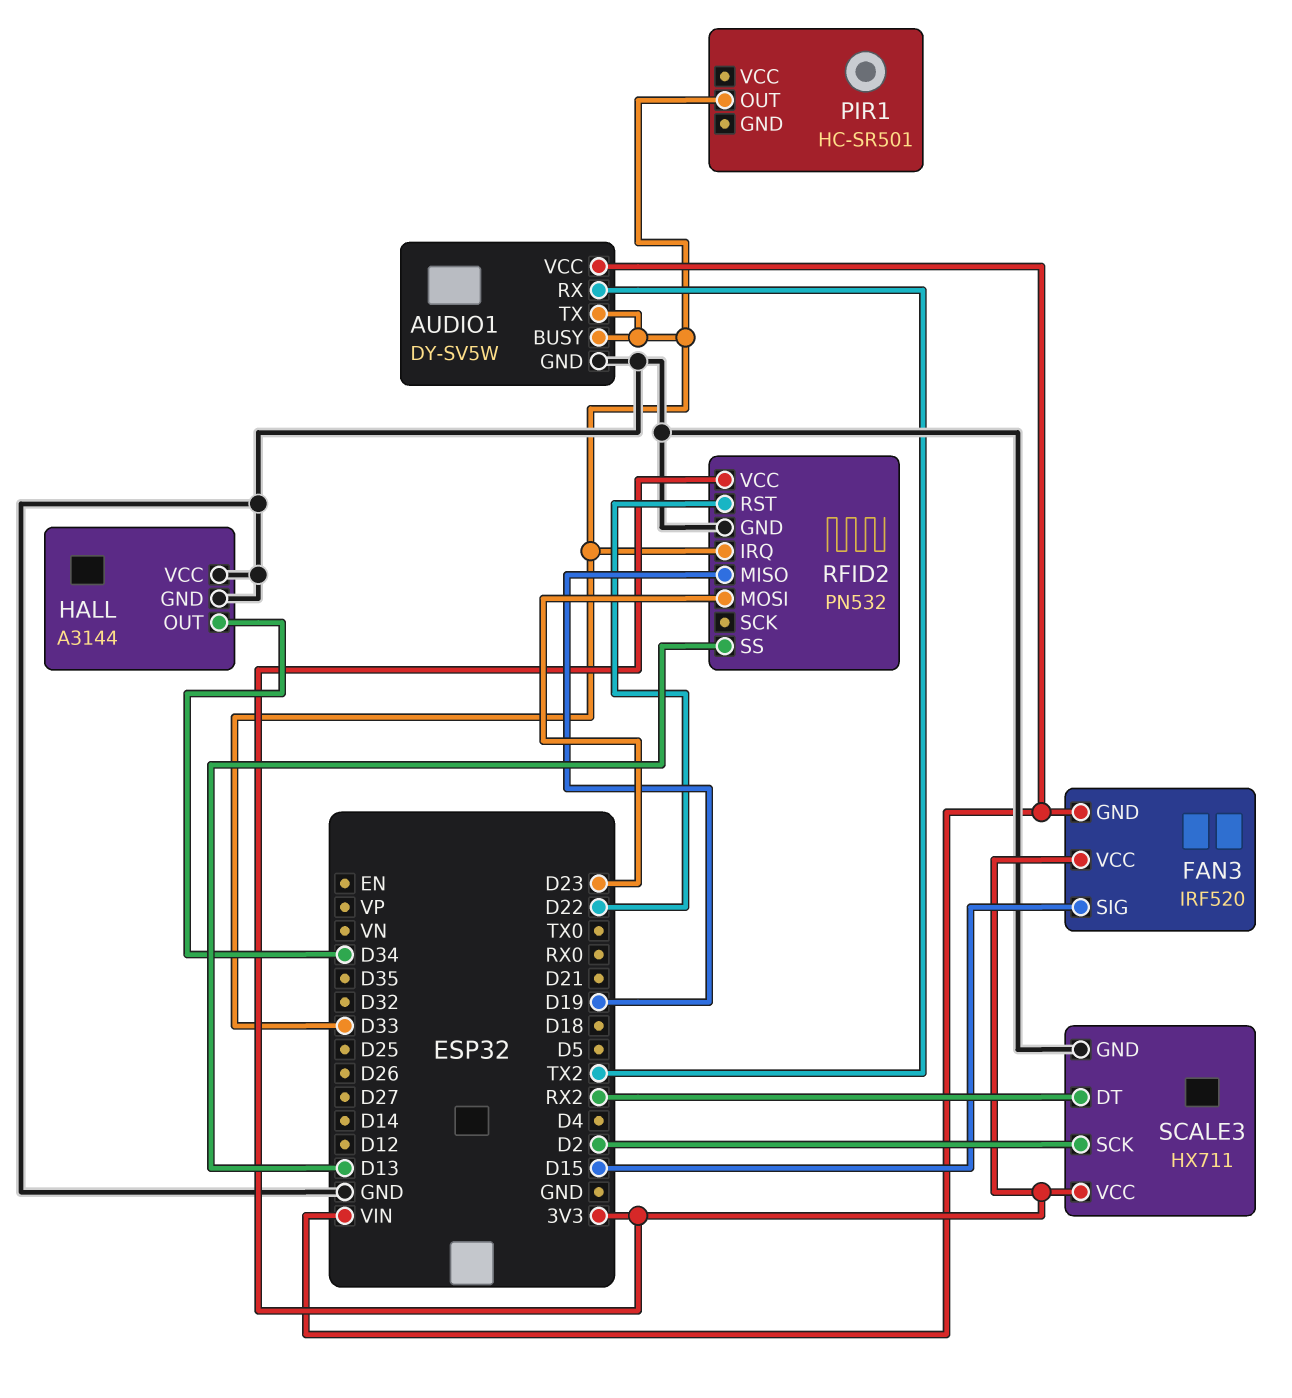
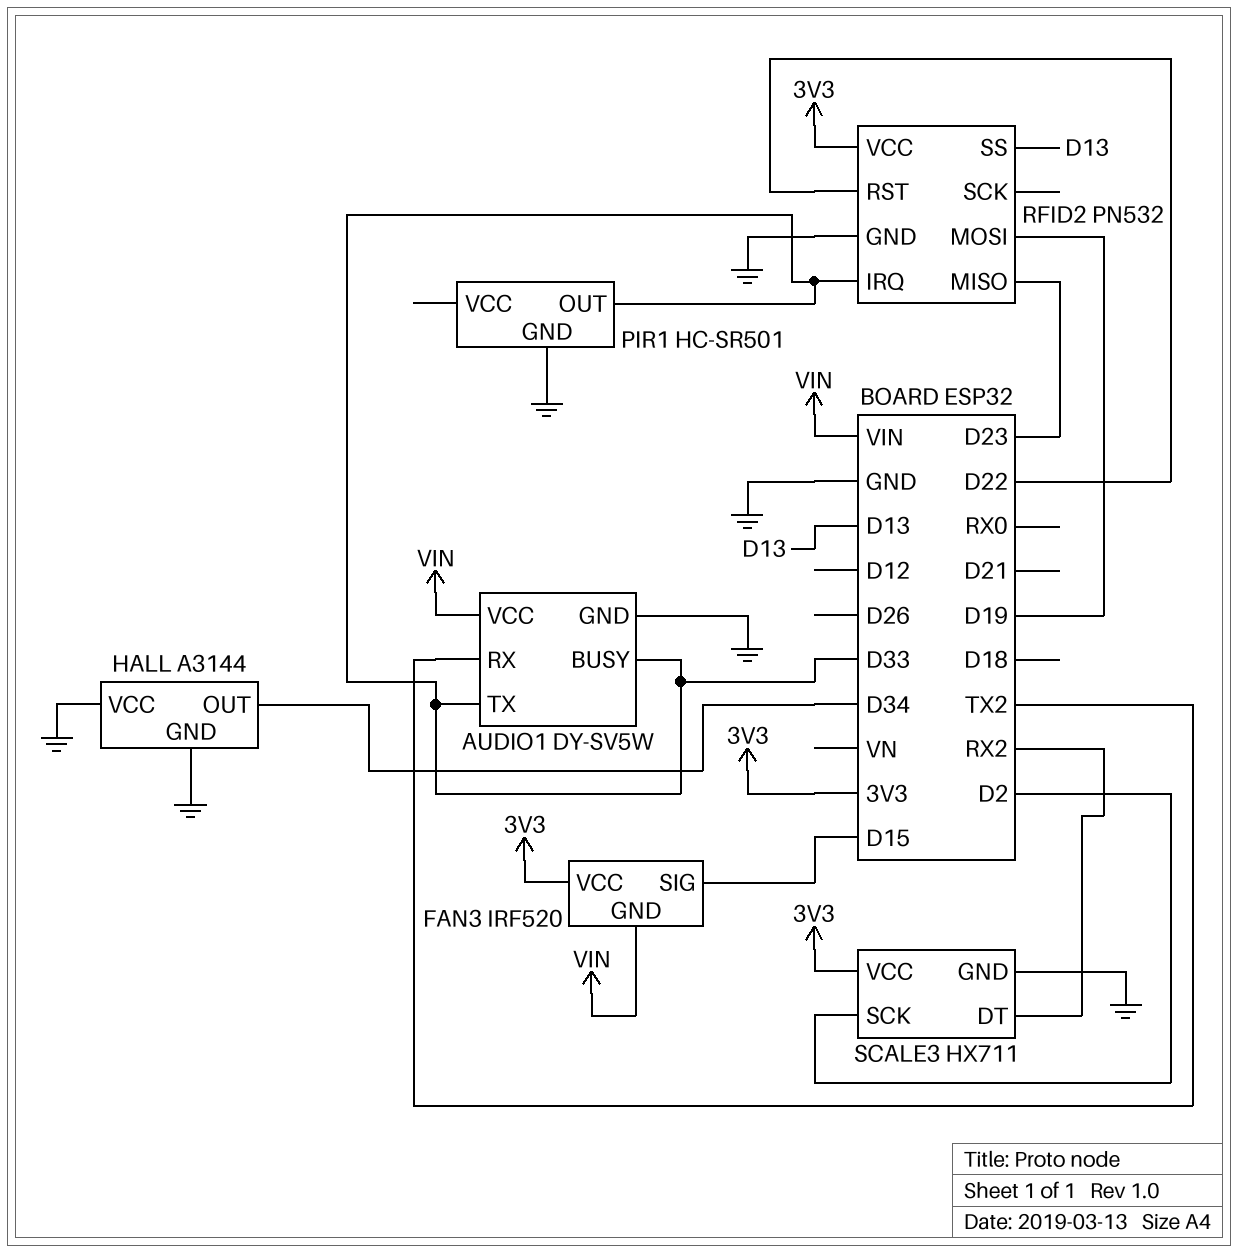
PIR1 pin GND: none -> GND
RFID2 pin MISO: D19 -> D23
RFID2 pin MOSI: D23 -> D19

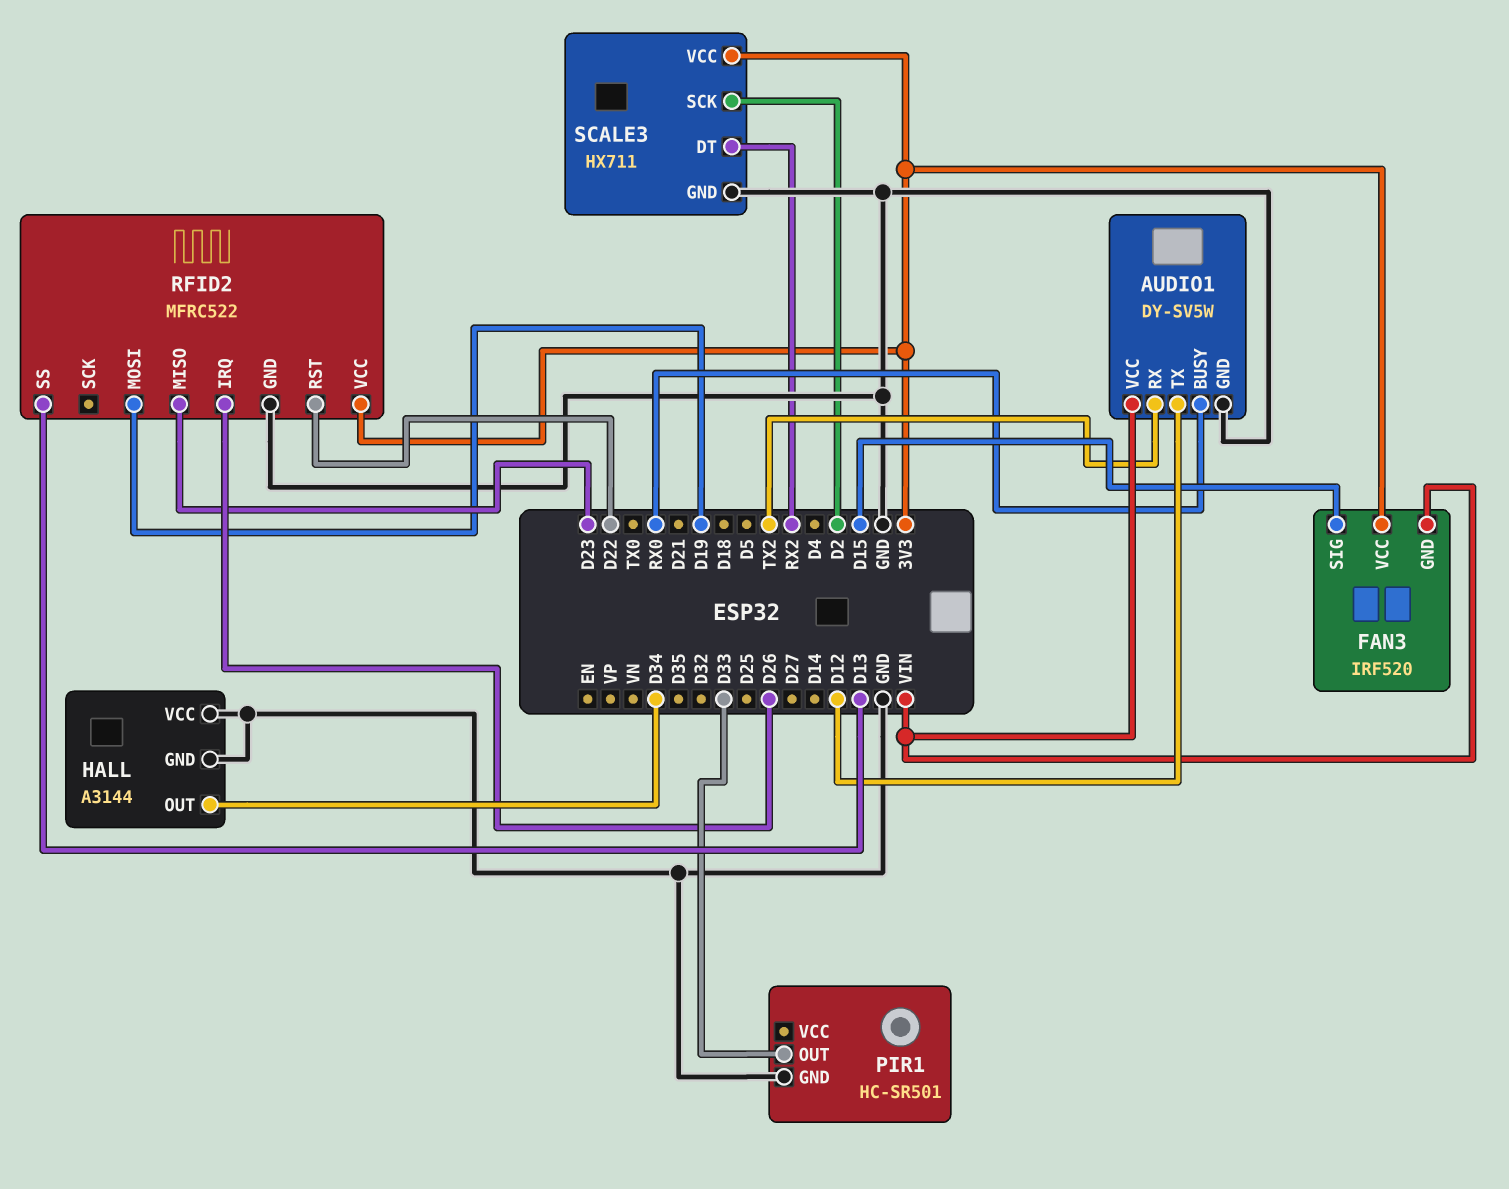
AUDIO1 pin BUSY: D33 -> RX0
AUDIO1 pin TX: D33 -> D12
RFID2: PN532 -> MFRC522
RFID2 pin IRQ: D33 -> D26

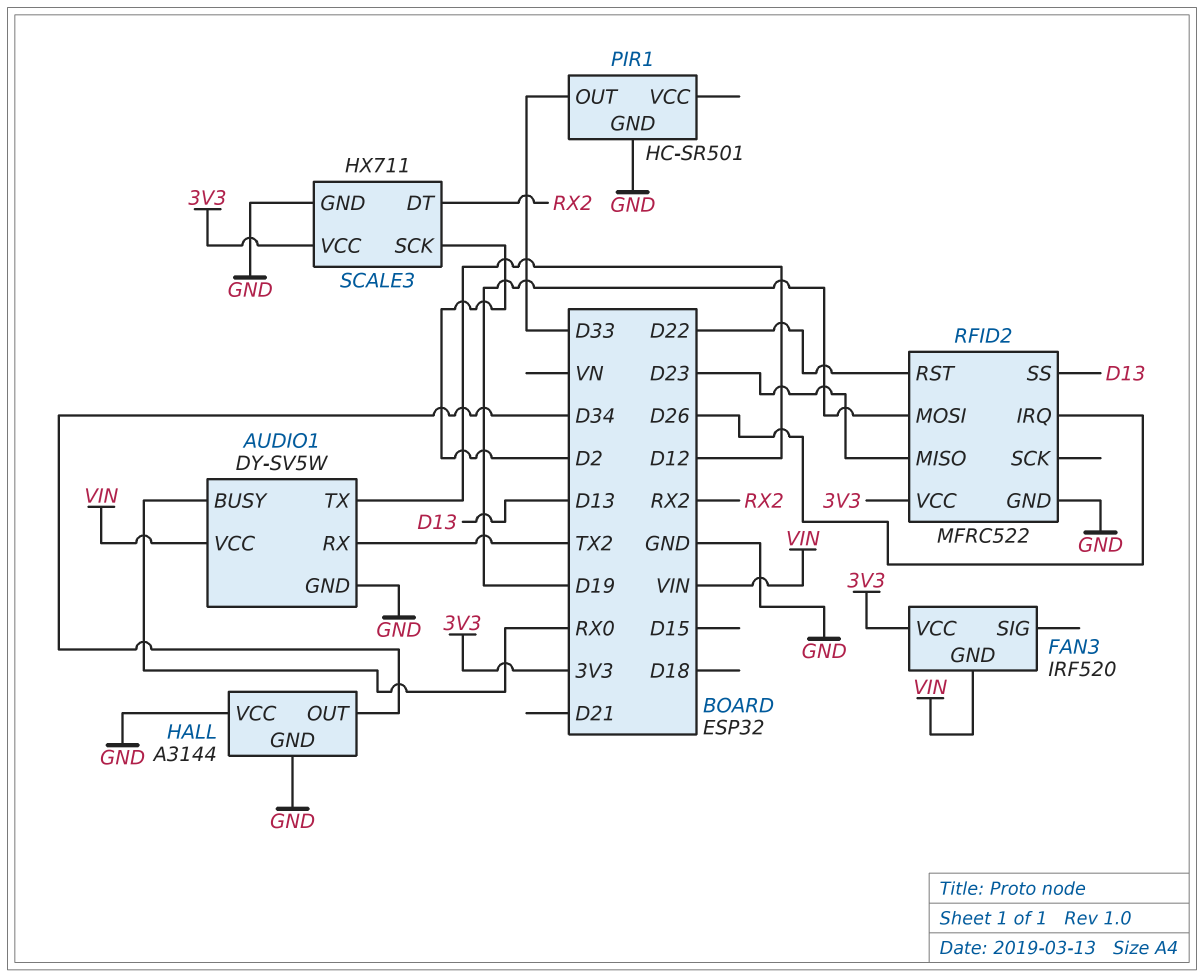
FAN3 pin SIG: D15 -> none

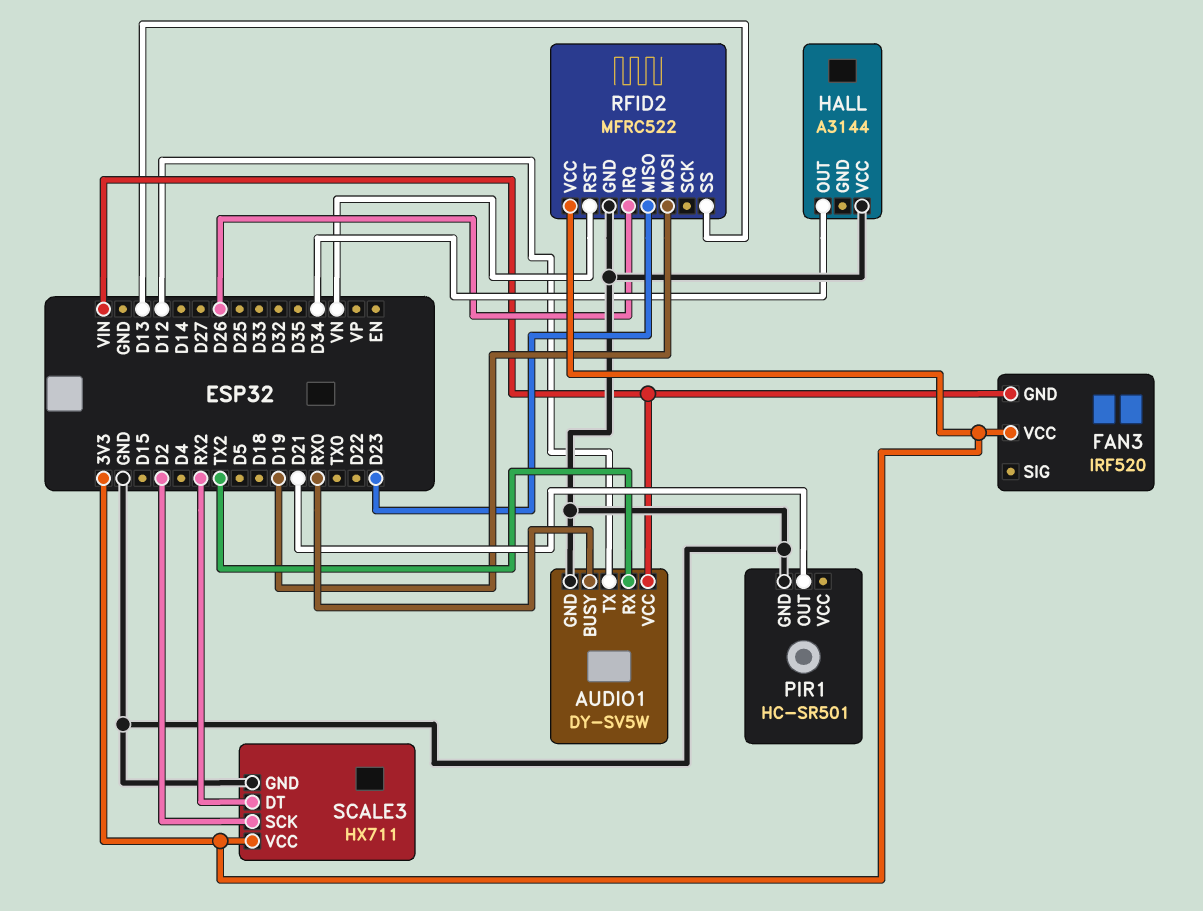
HALL pin GND: GND -> none
PIR1 pin OUT: D33 -> D21
RFID2 pin RST: D22 -> VN

